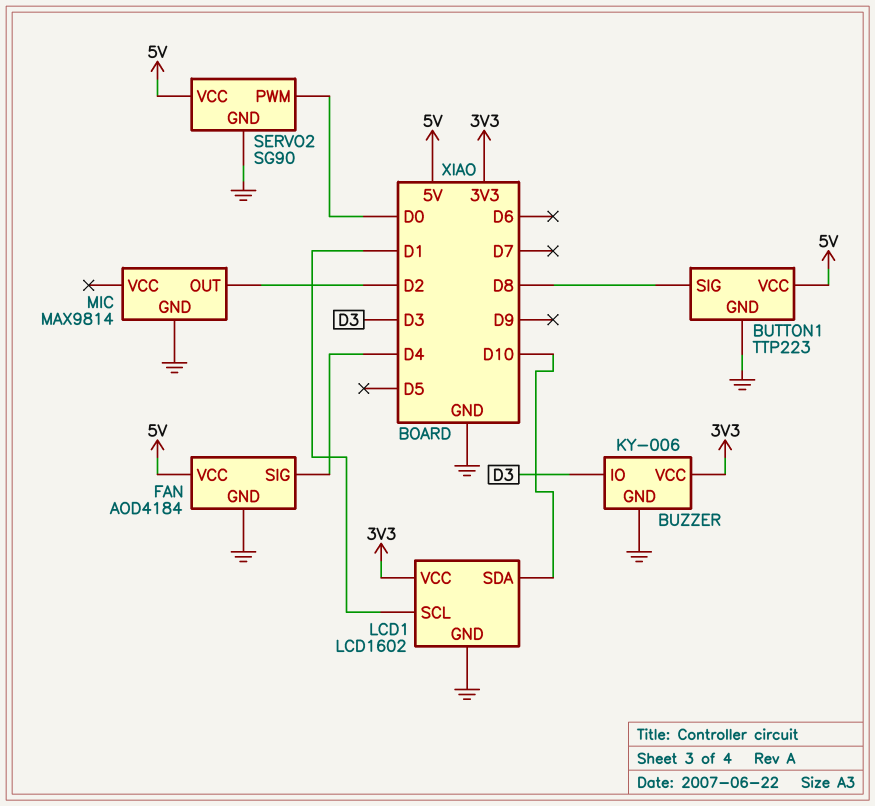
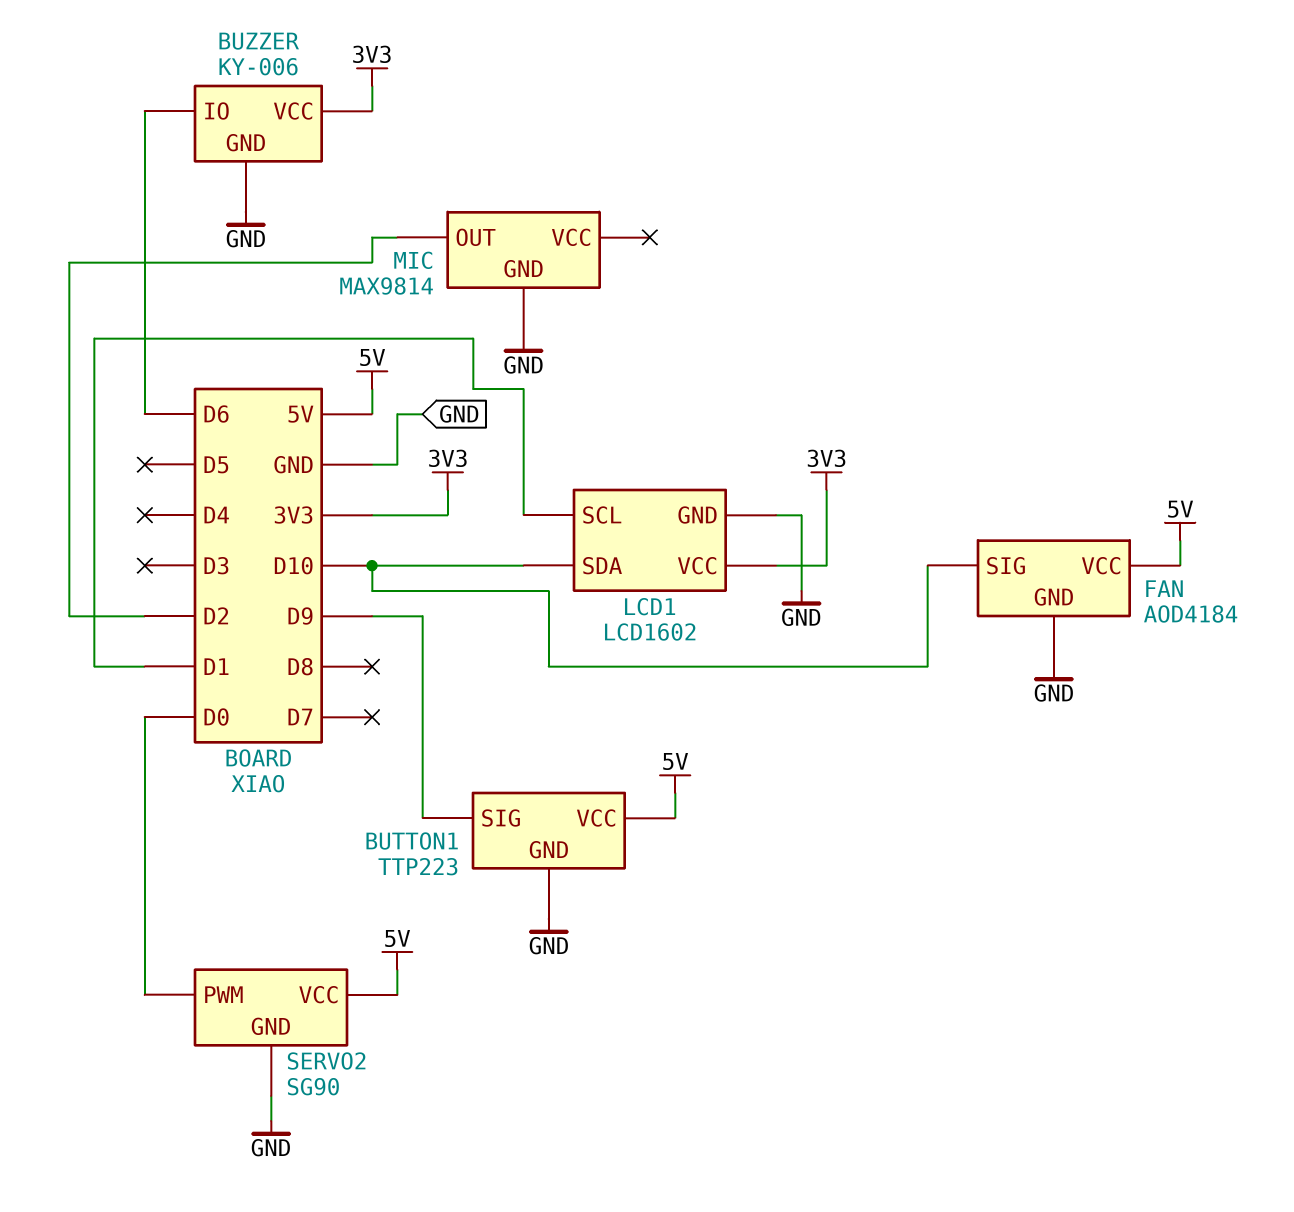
BUTTON1 pin SIG: D8 -> D9
BUZZER pin IO: D3 -> D6
FAN pin SIG: D4 -> D10

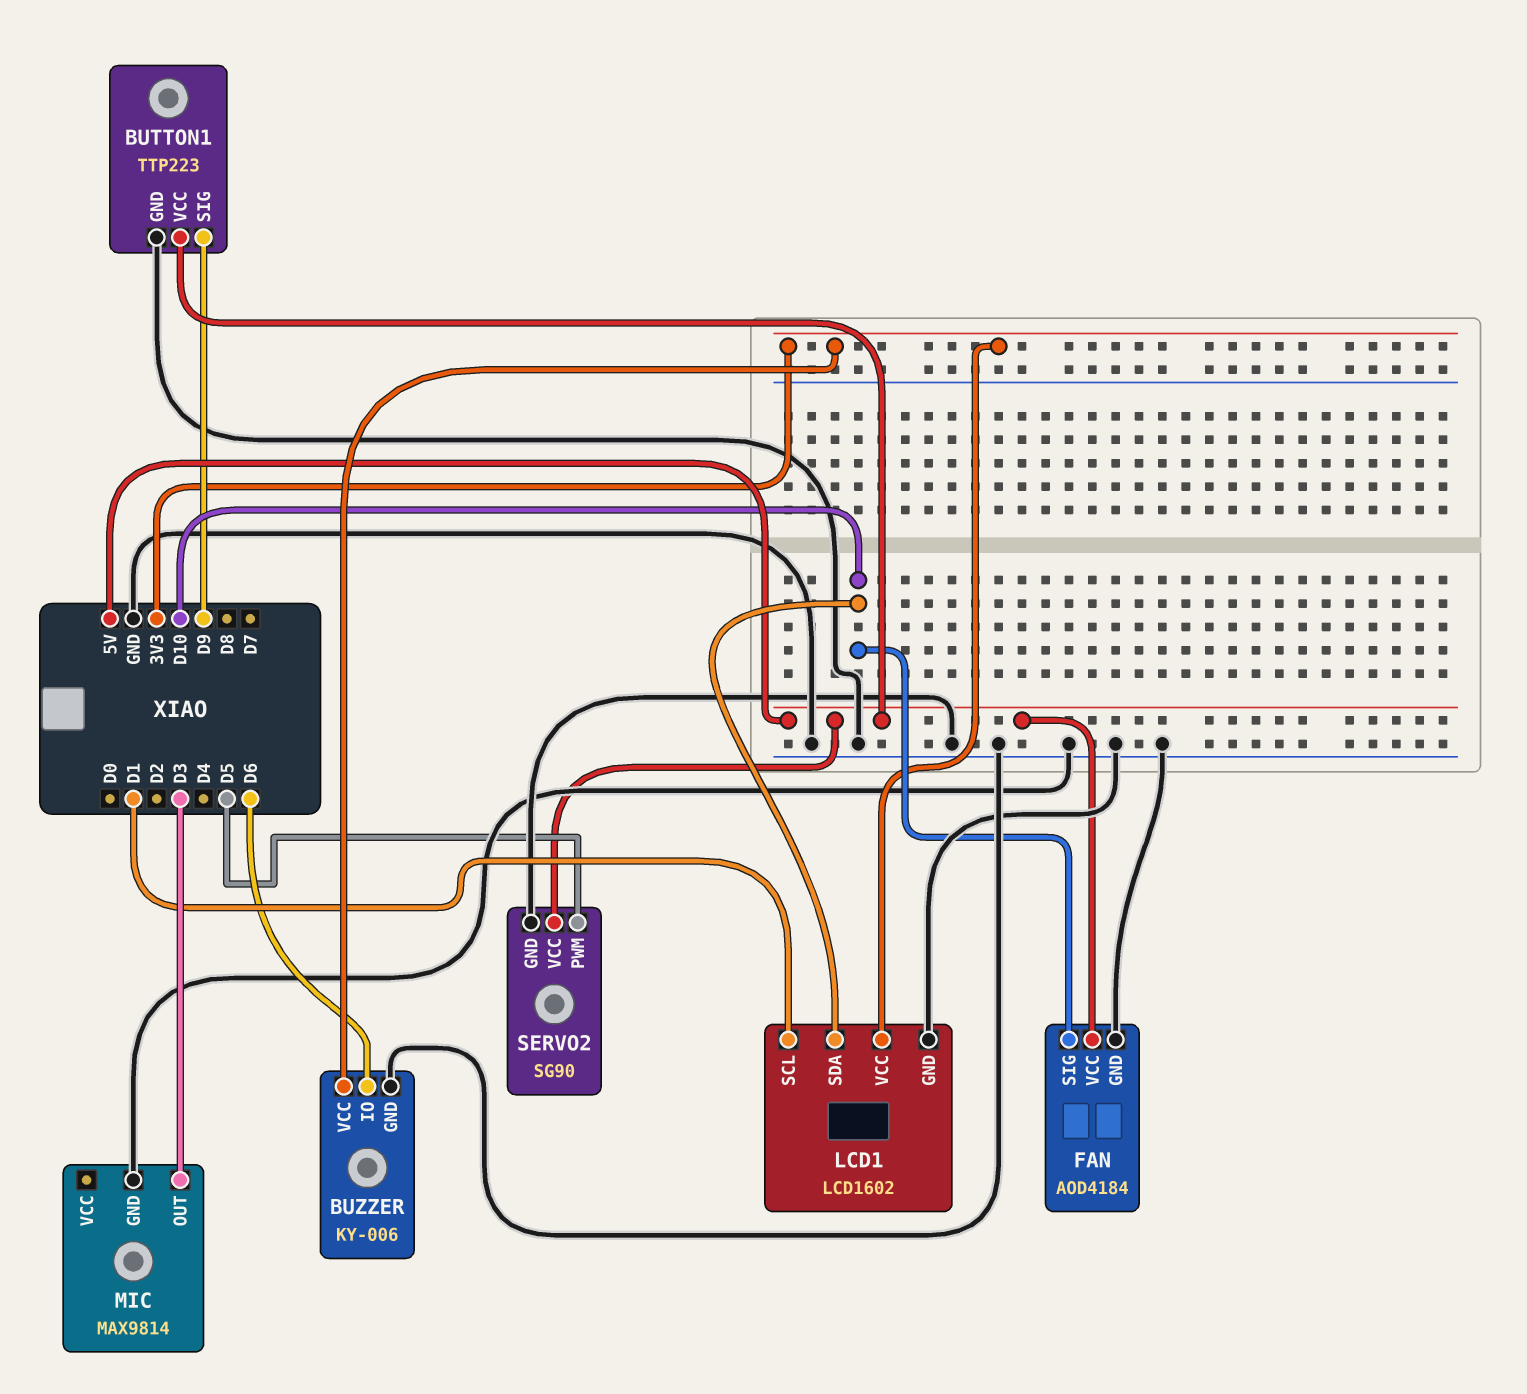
MIC pin OUT: D2 -> D3
SERVO2 pin PWM: D0 -> D5

